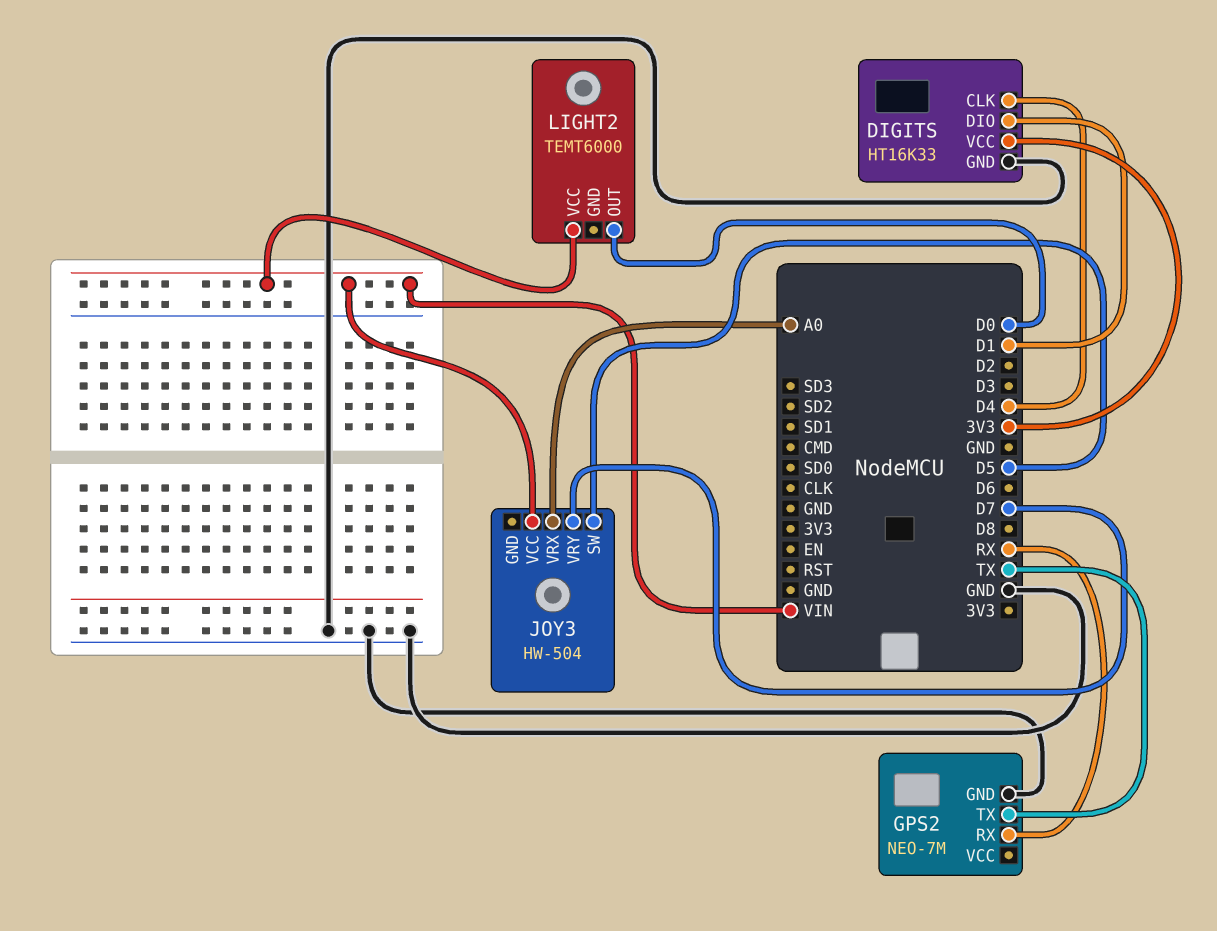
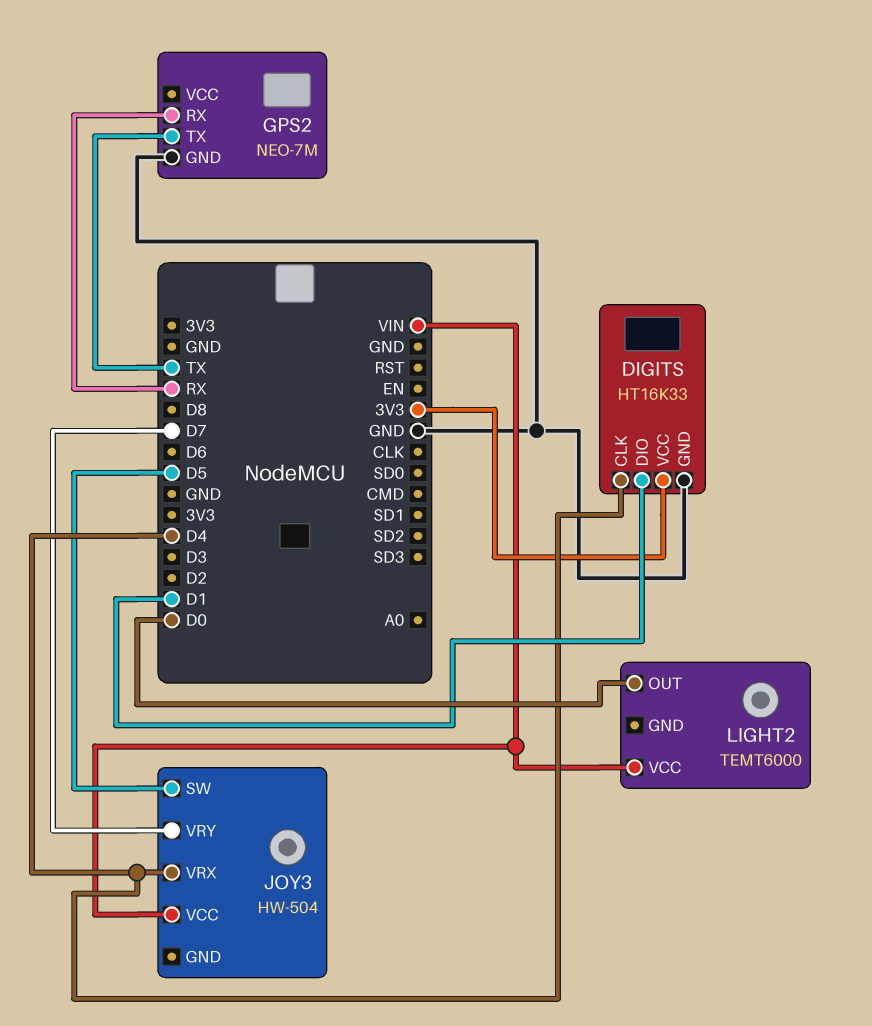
JOY3 pin VRX: A0 -> D4

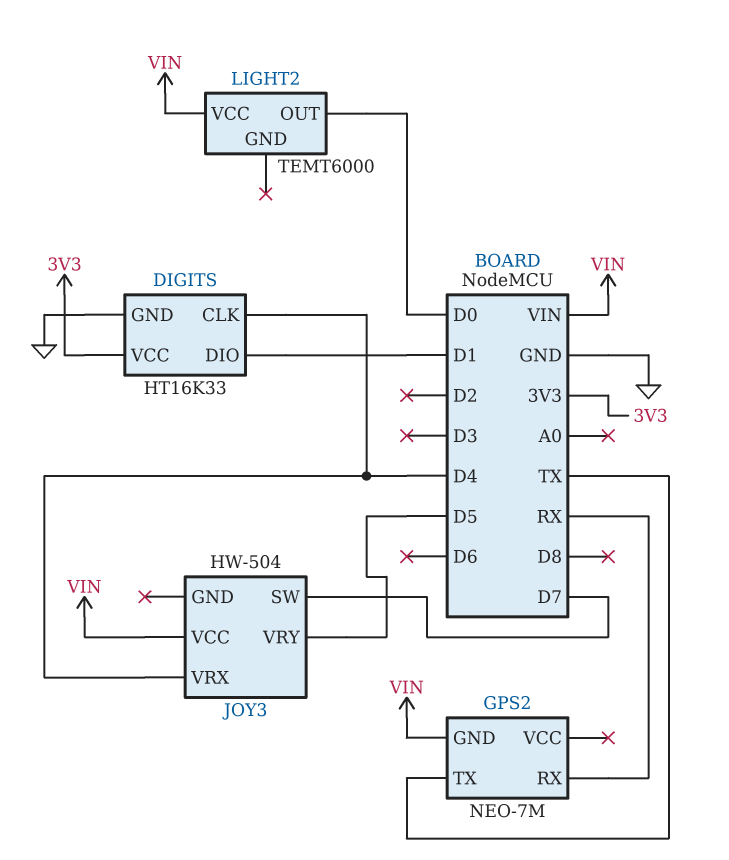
GPS2 pin GND: GND -> VIN
JOY3 pin SW: D5 -> D7
JOY3 pin VRY: D7 -> D5

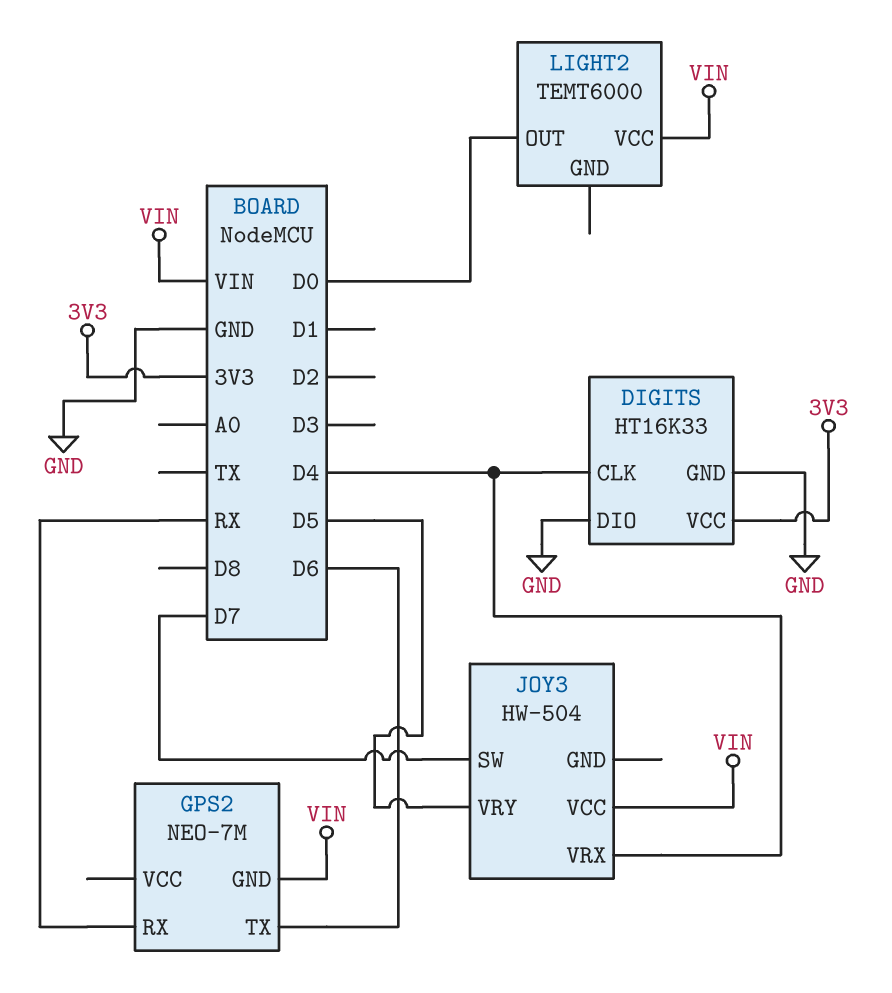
DIGITS pin DIO: D1 -> GND
GPS2 pin TX: TX -> D6

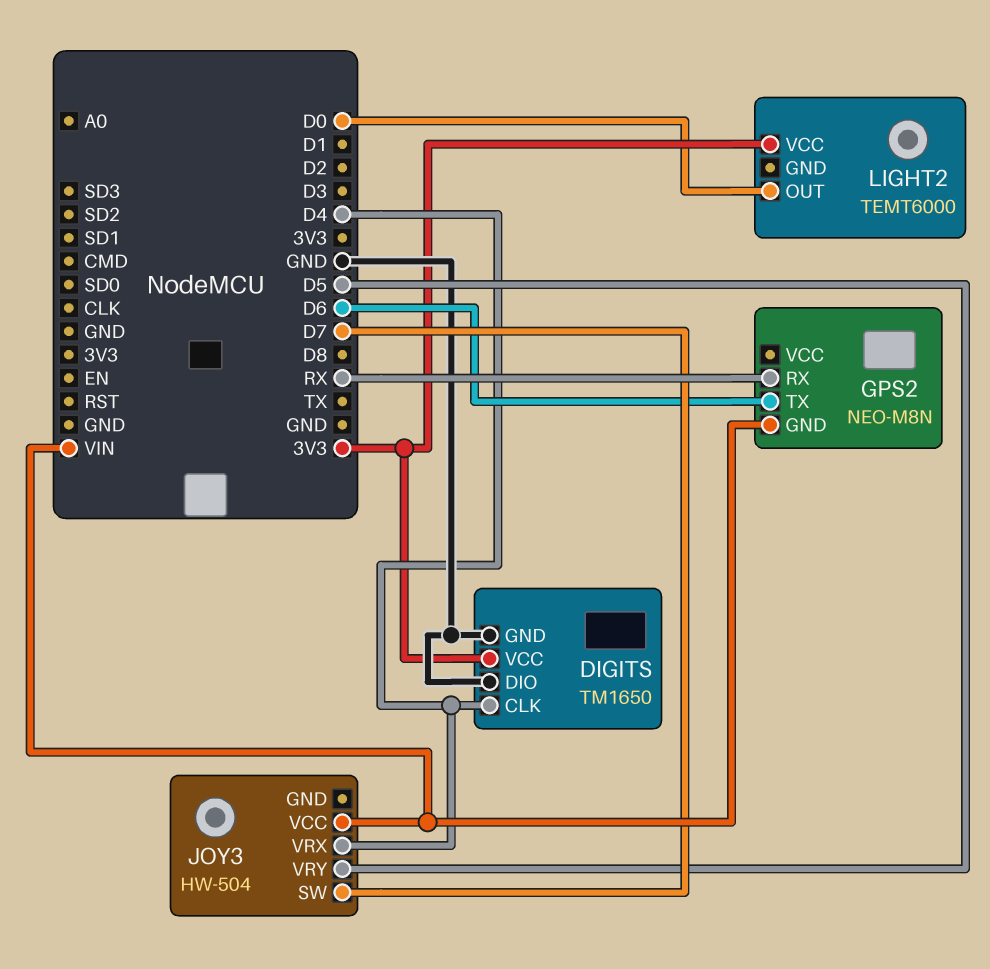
DIGITS: HT16K33 -> TM1650
GPS2: NEO-7M -> NEO-M8N
LIGHT2 pin VCC: VIN -> 3V3

